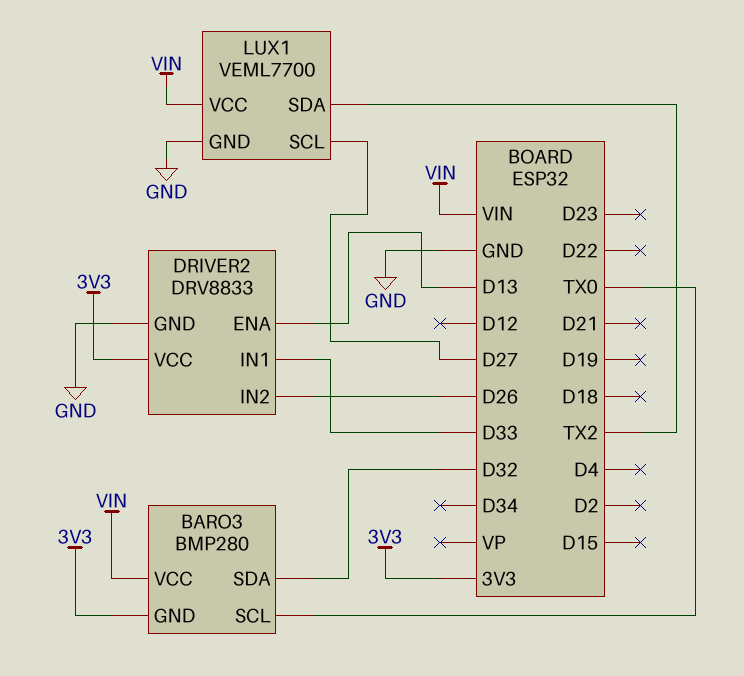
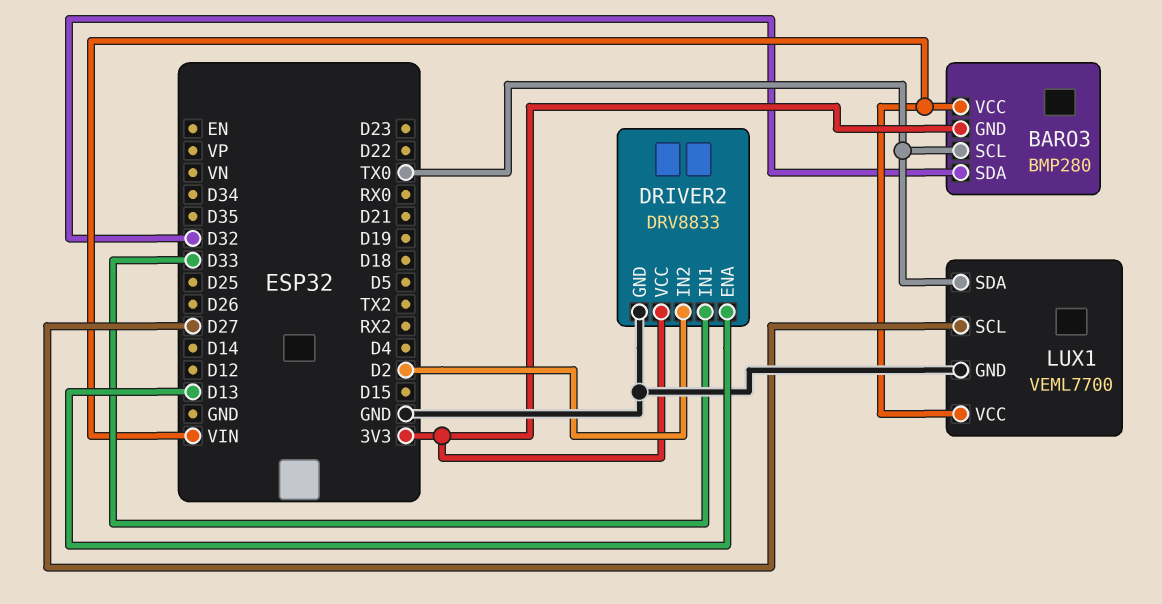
DRIVER2 pin IN2: D26 -> D2
LUX1 pin SDA: TX2 -> TX0

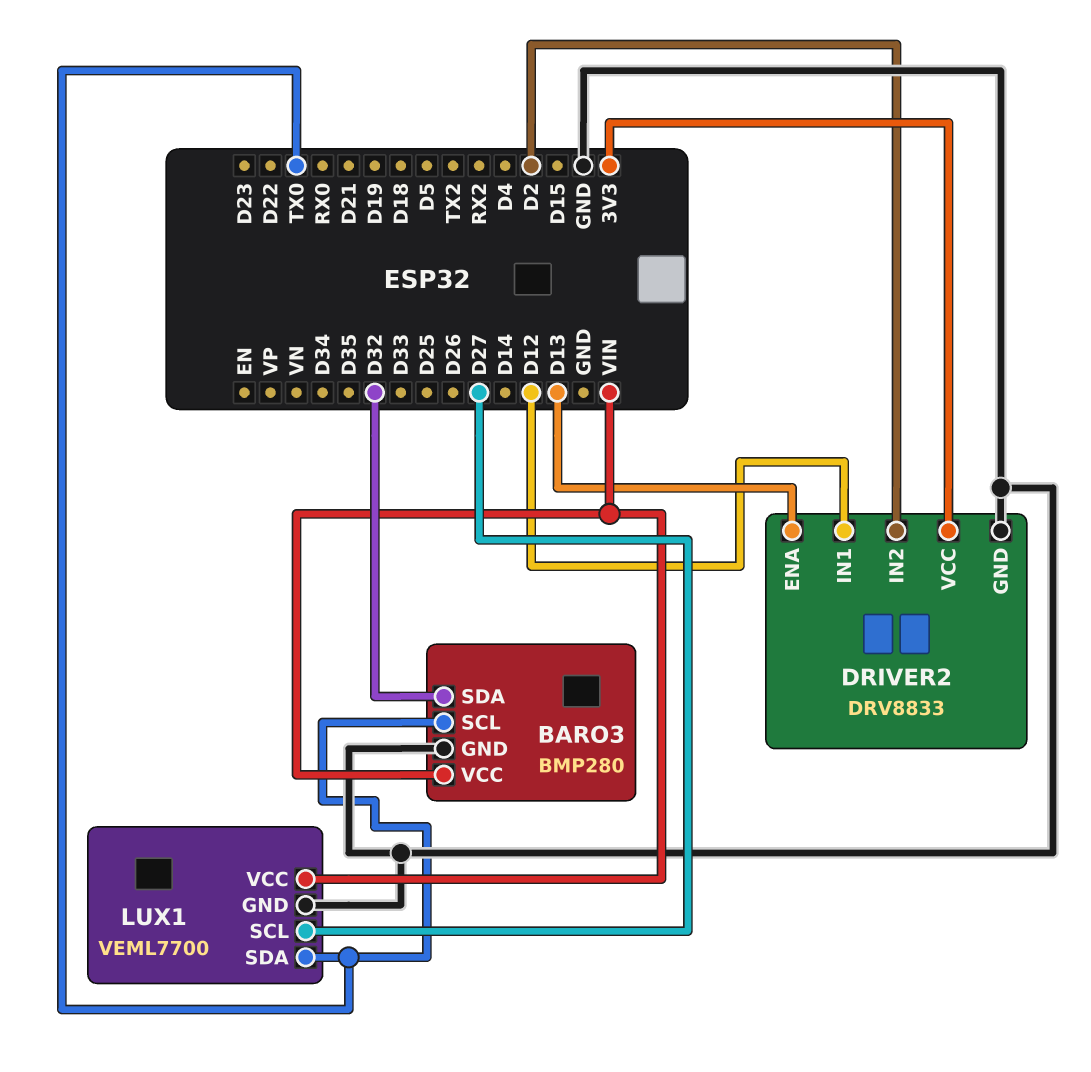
BARO3 pin GND: 3V3 -> GND
DRIVER2 pin IN1: D33 -> D12

